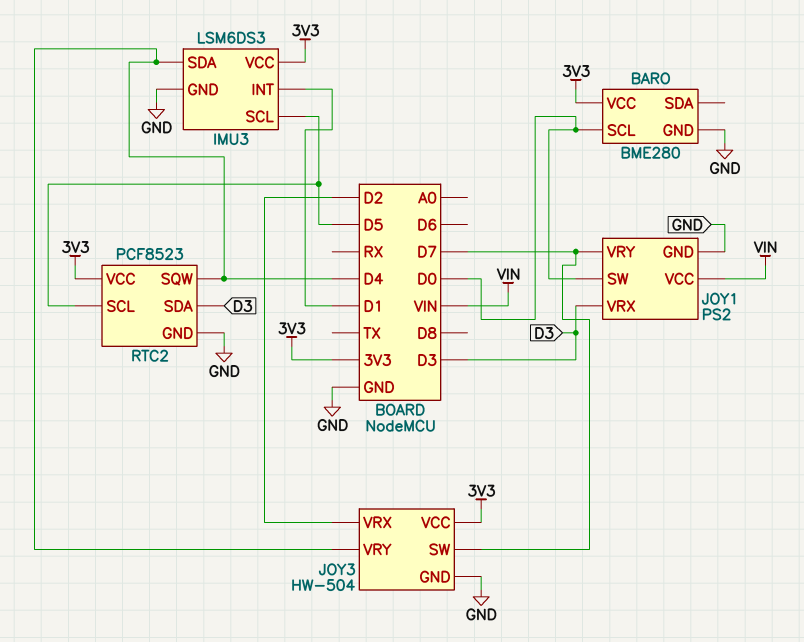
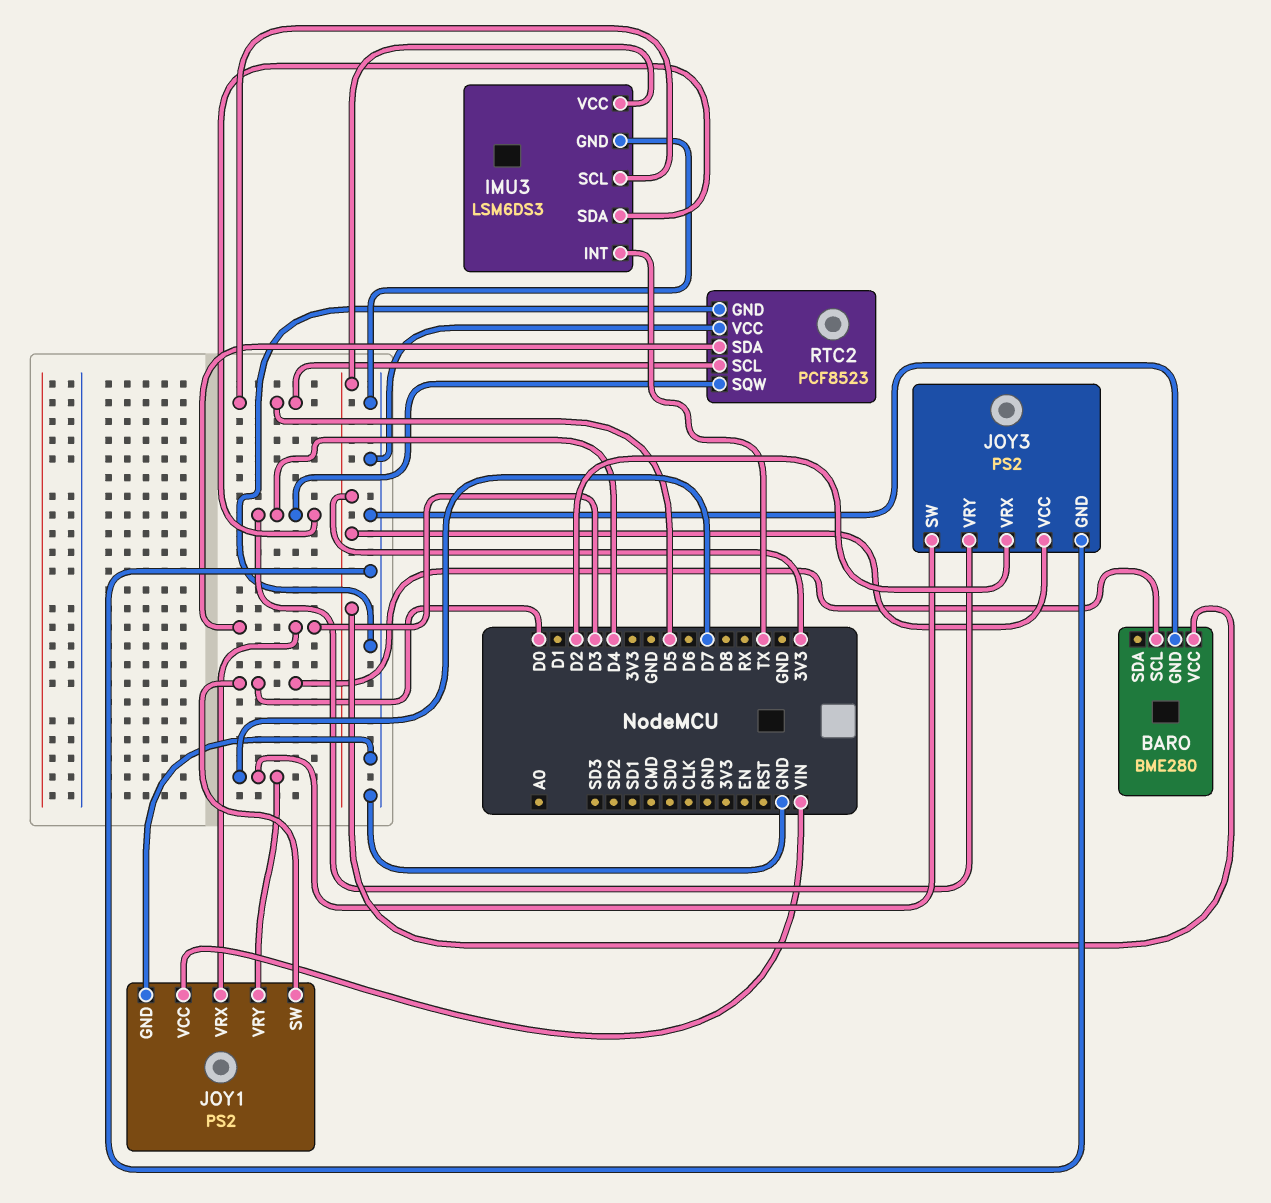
IMU3 pin INT: D1 -> TX
JOY3: HW-504 -> PS2
RTC2 pin VCC: 3V3 -> GND

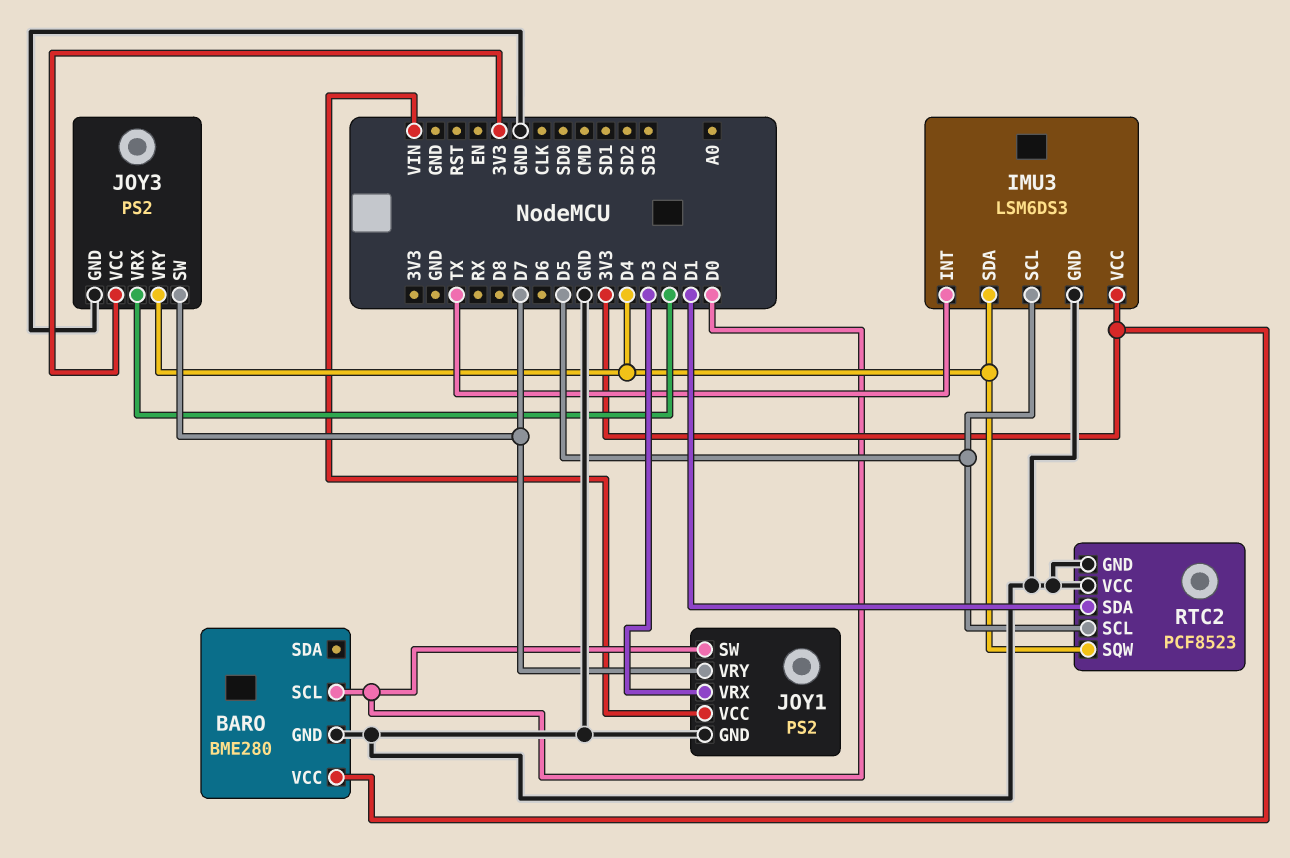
RTC2 pin SDA: D3 -> D1

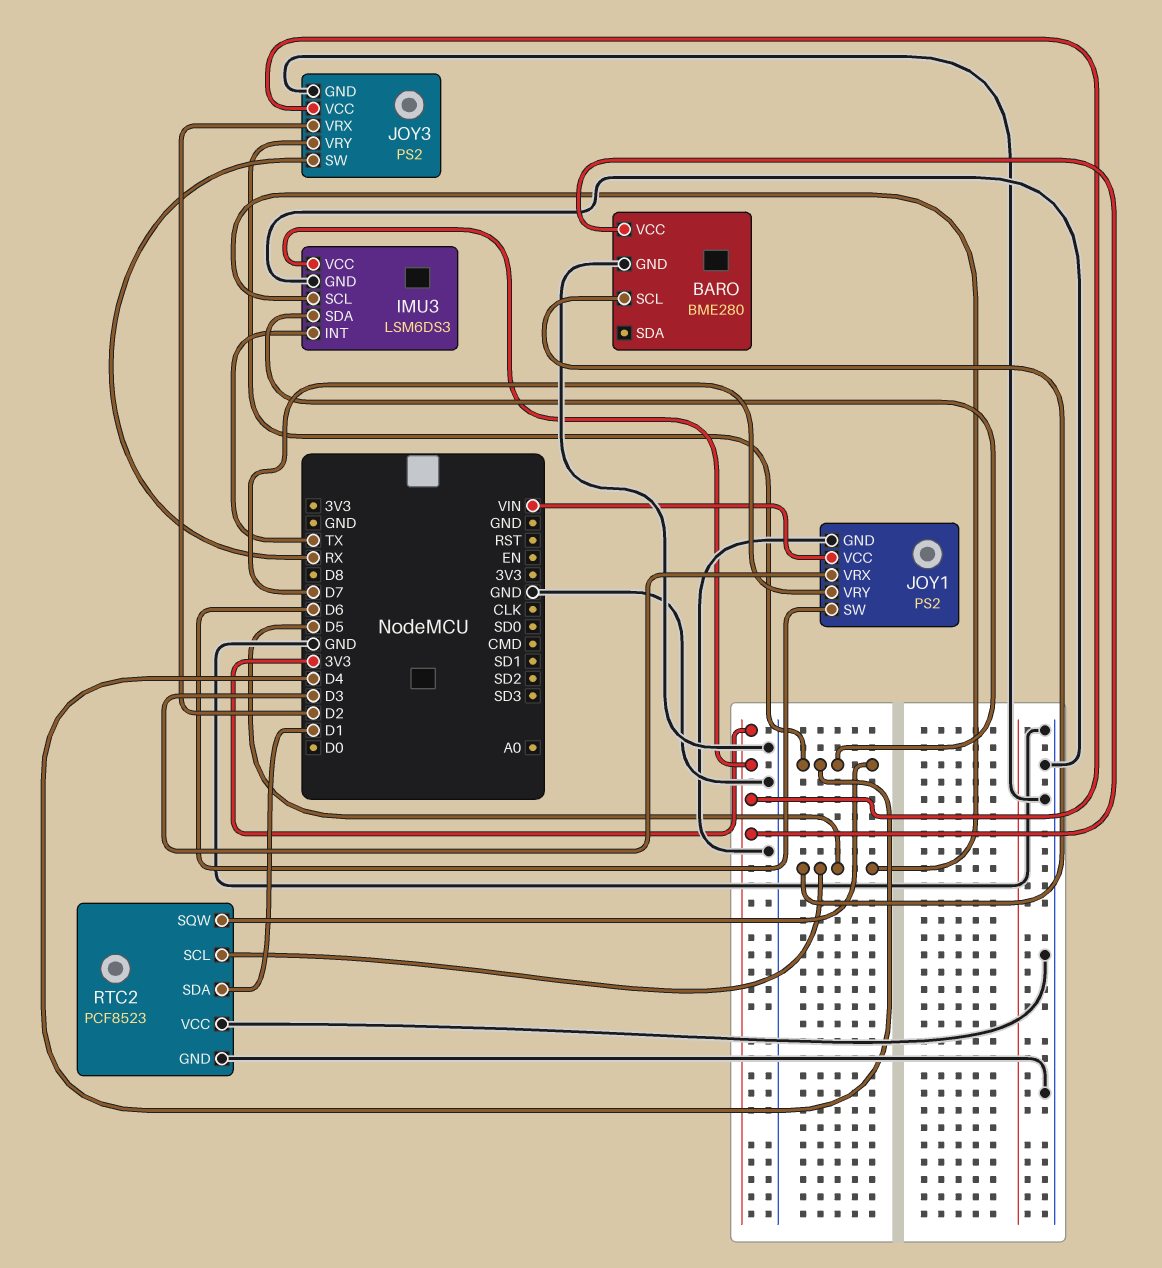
BARO pin SCL: D0 -> D5
JOY1 pin SW: D0 -> D6
JOY3 pin SW: D7 -> RX

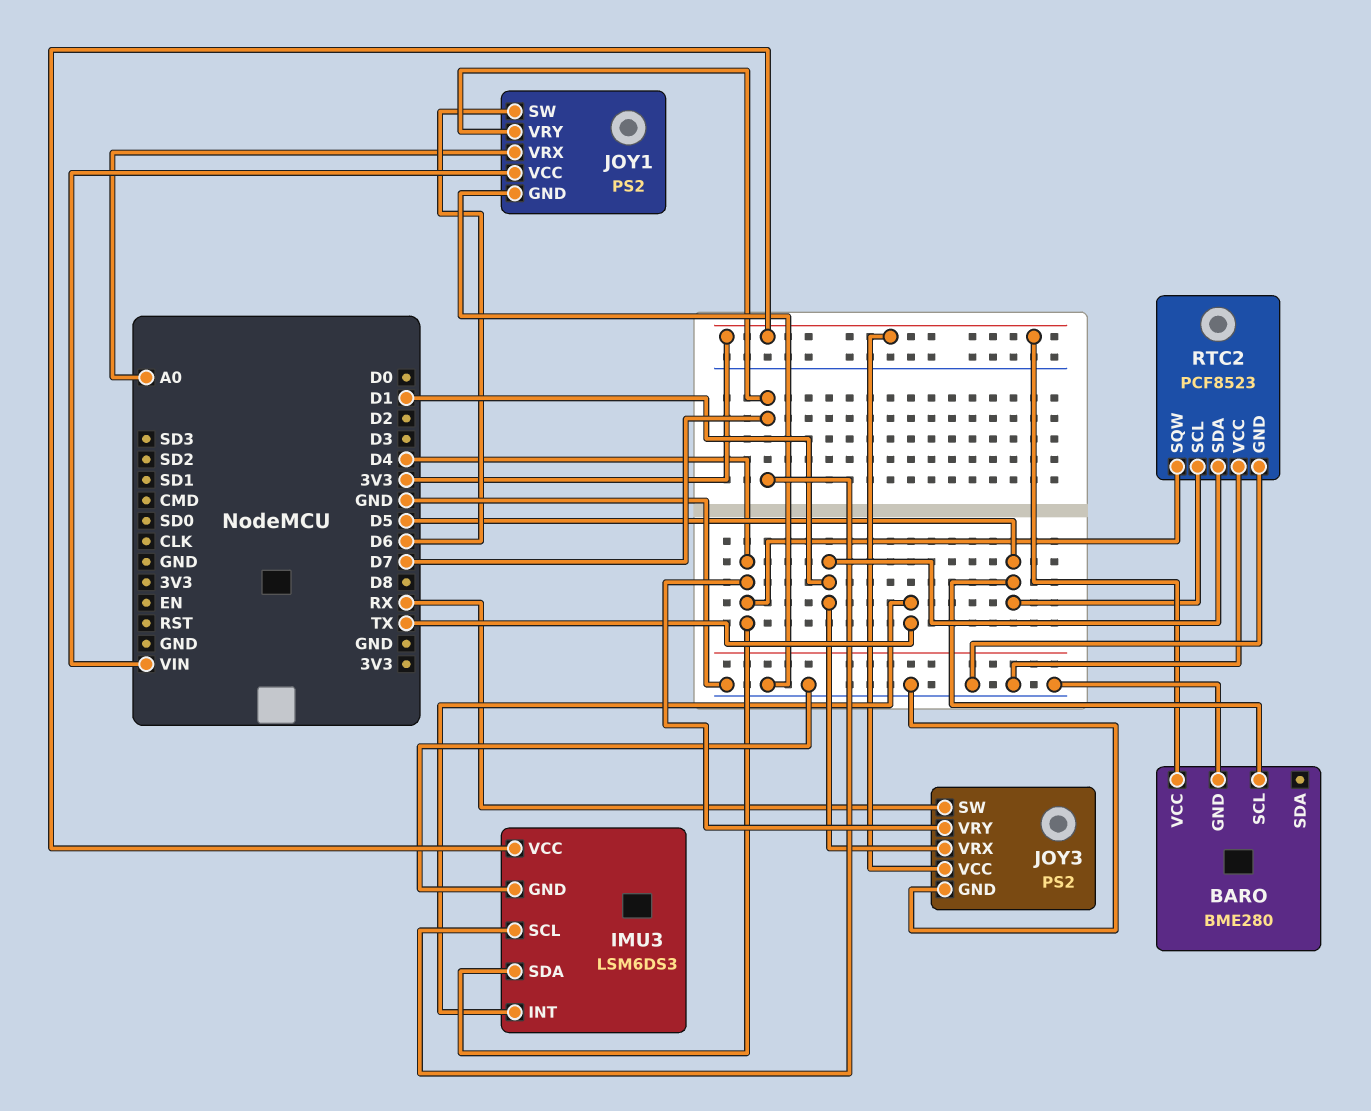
IMU3 pin SCL: D5 -> D7
JOY1 pin VRX: D3 -> A0
JOY3 pin VRX: D2 -> D1

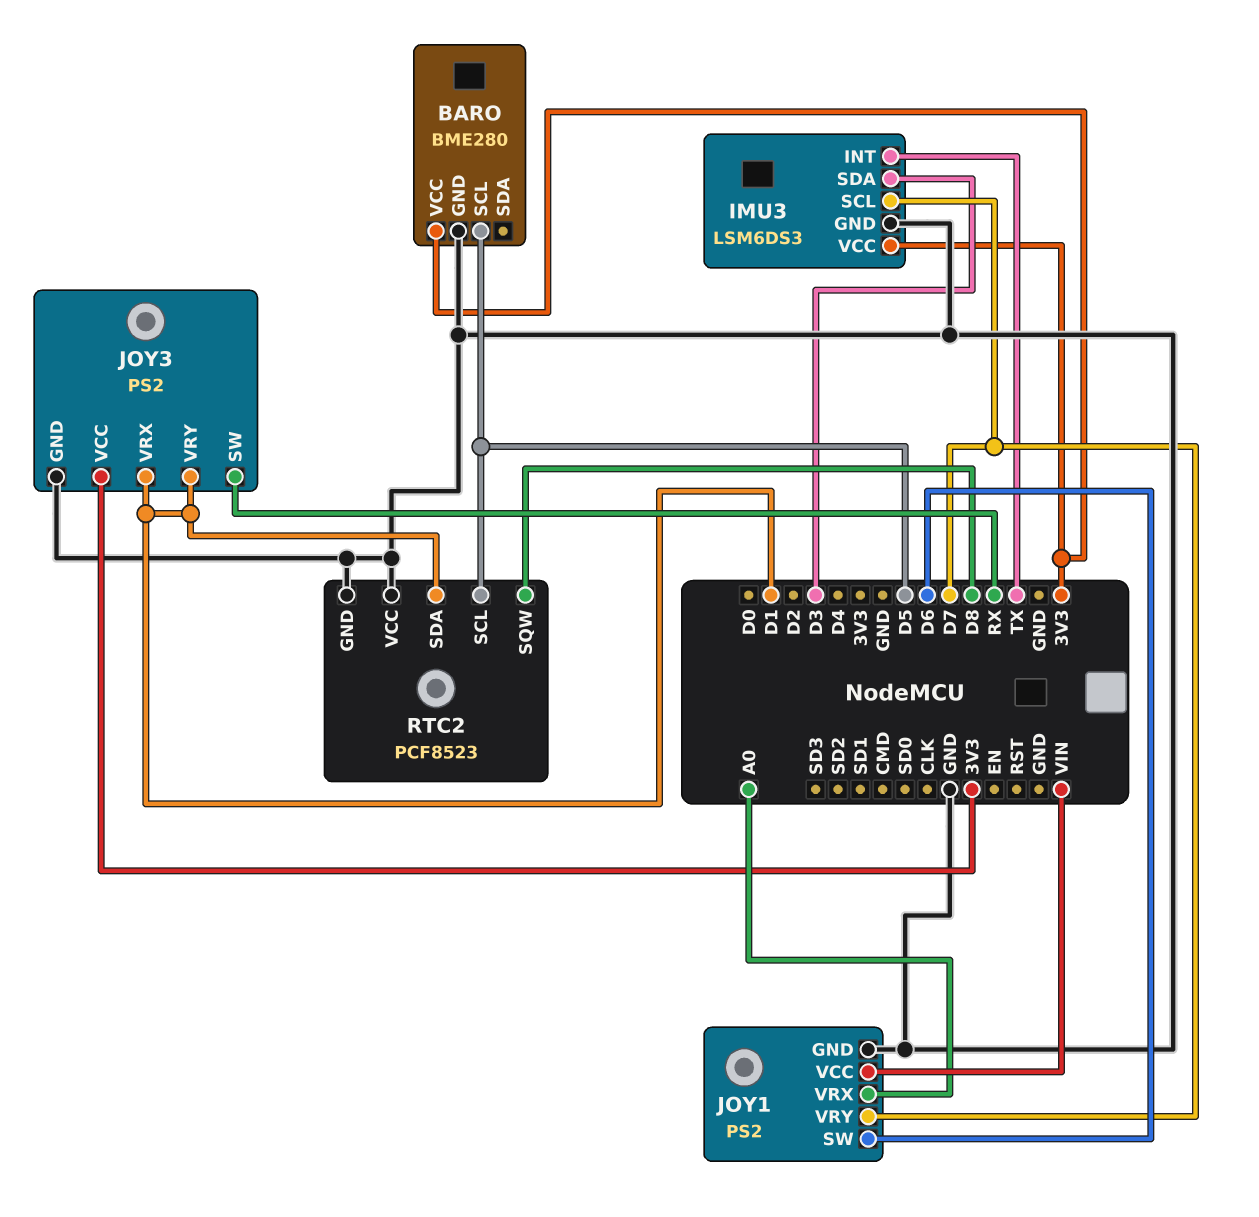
IMU3 pin SDA: D4 -> D3
JOY3 pin VRY: D4 -> D1
RTC2 pin SQW: D4 -> D8

